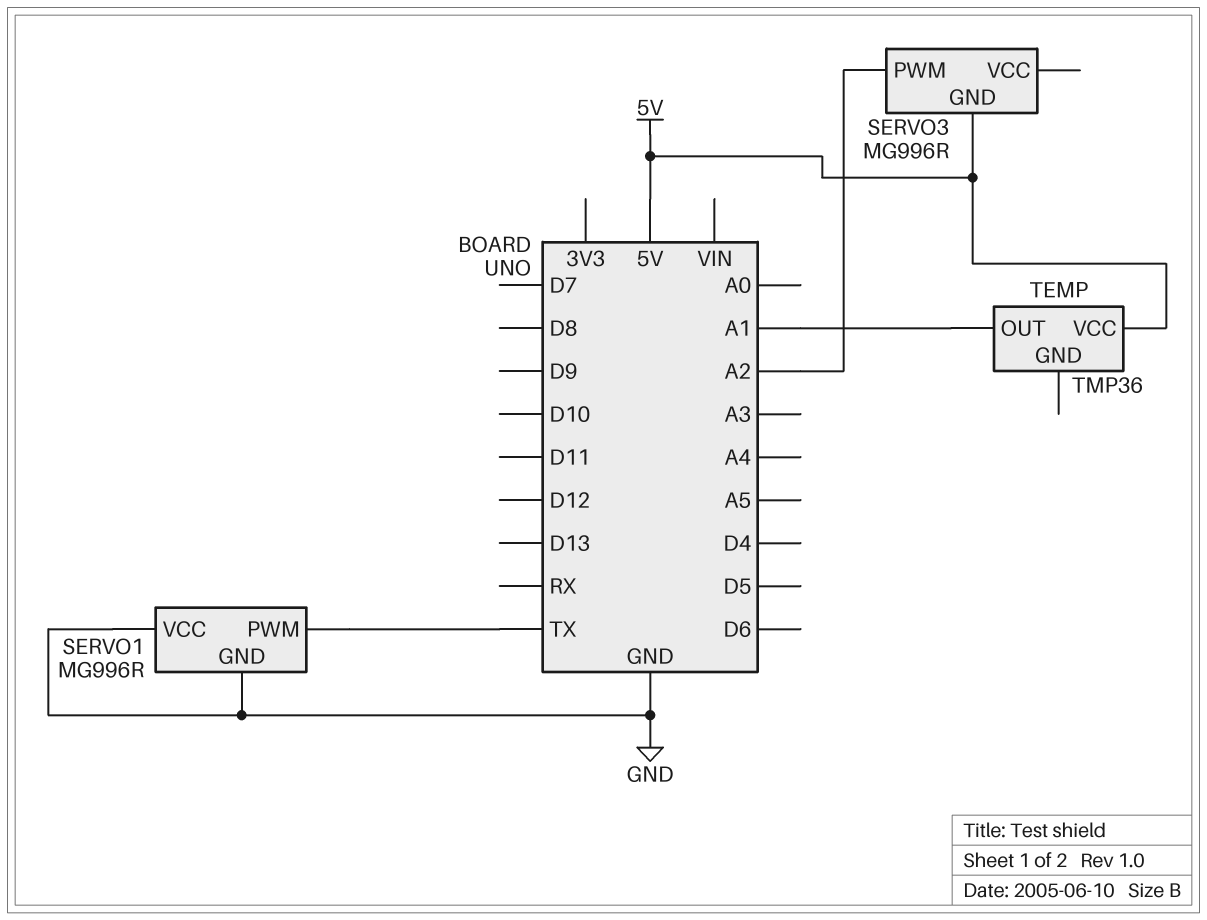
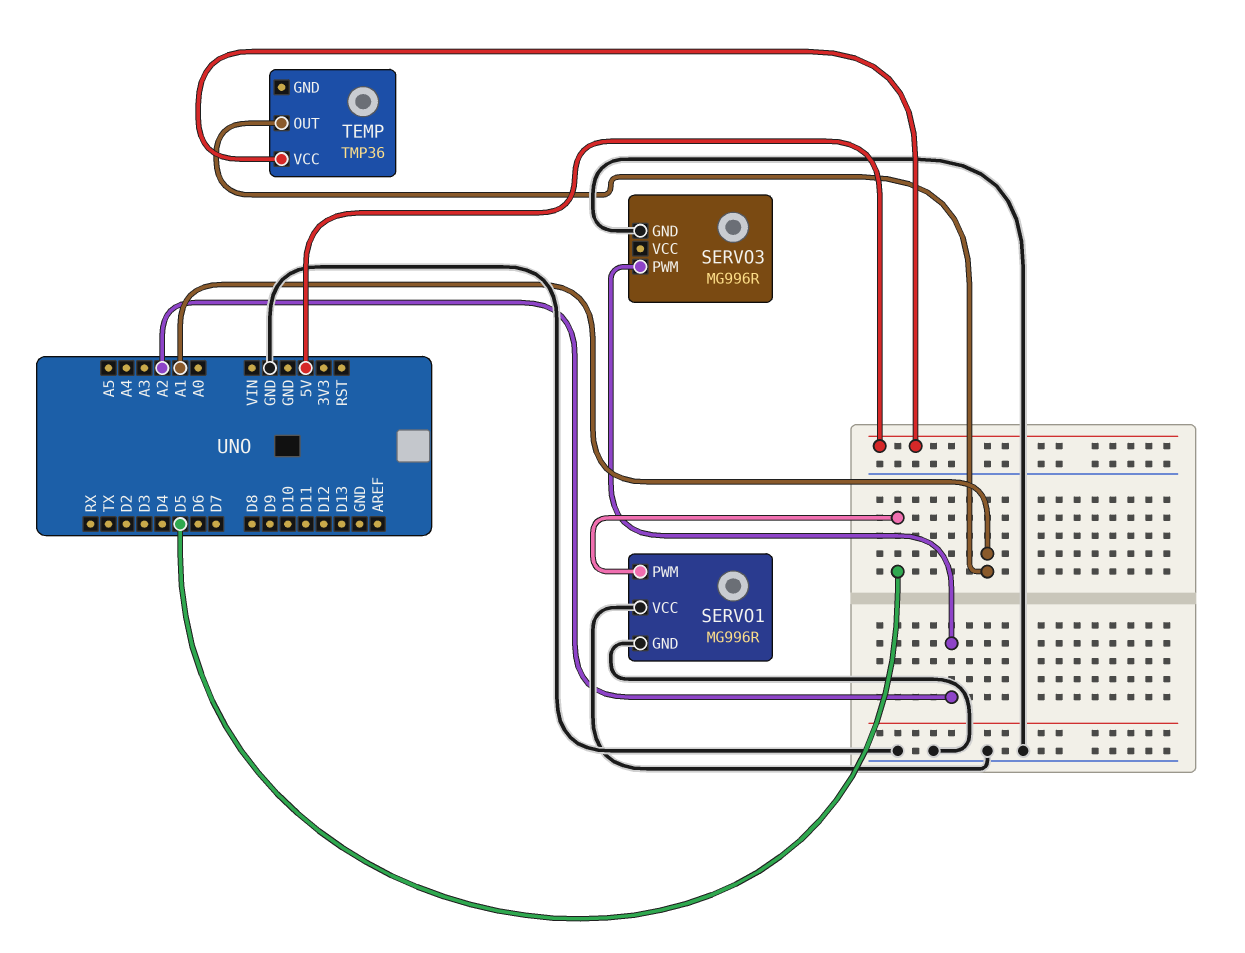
SERVO1 pin PWM: TX -> D5
SERVO3 pin GND: 5V -> GND

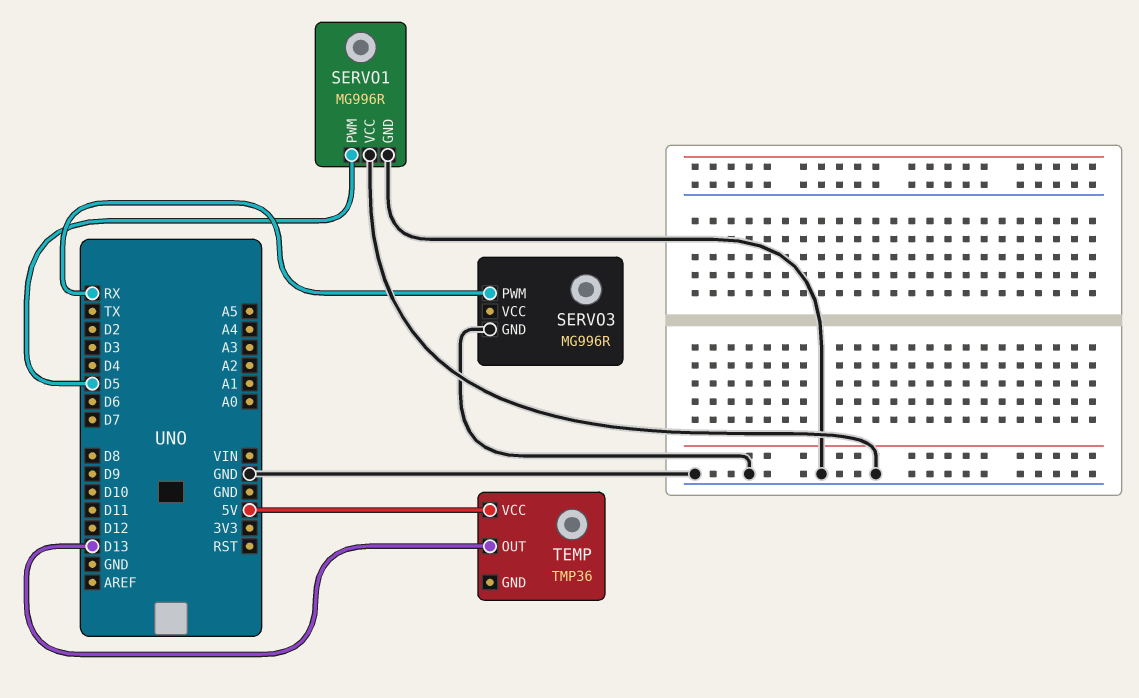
SERVO3 pin PWM: A2 -> RX
TEMP pin OUT: A1 -> D13

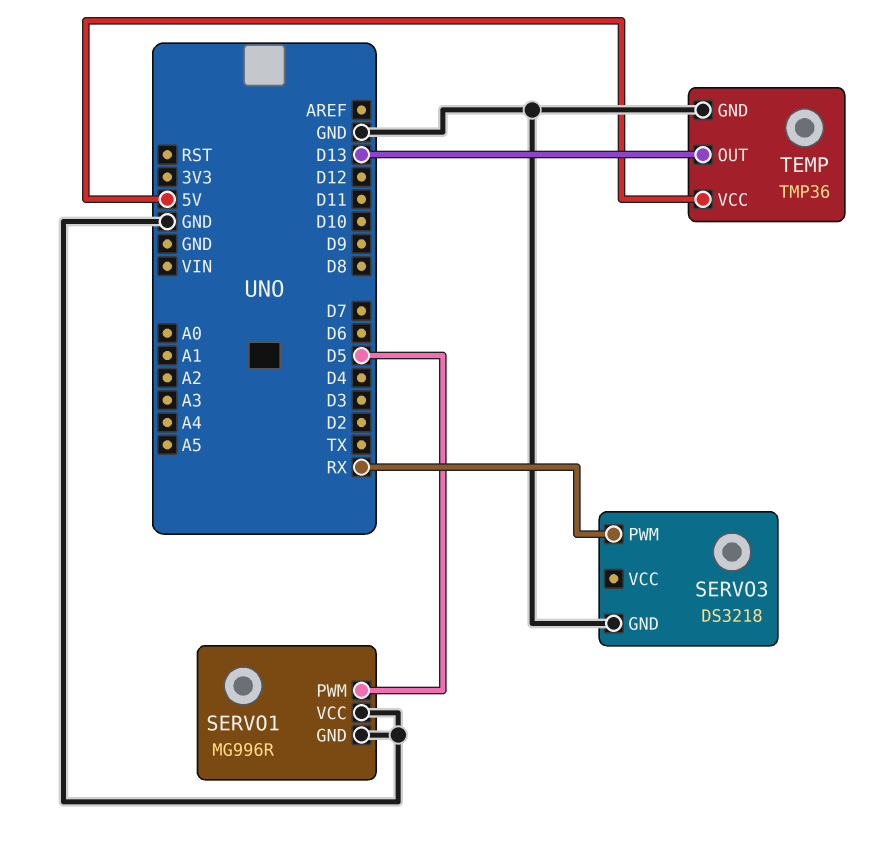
SERVO3: MG996R -> DS3218
TEMP pin GND: none -> GND

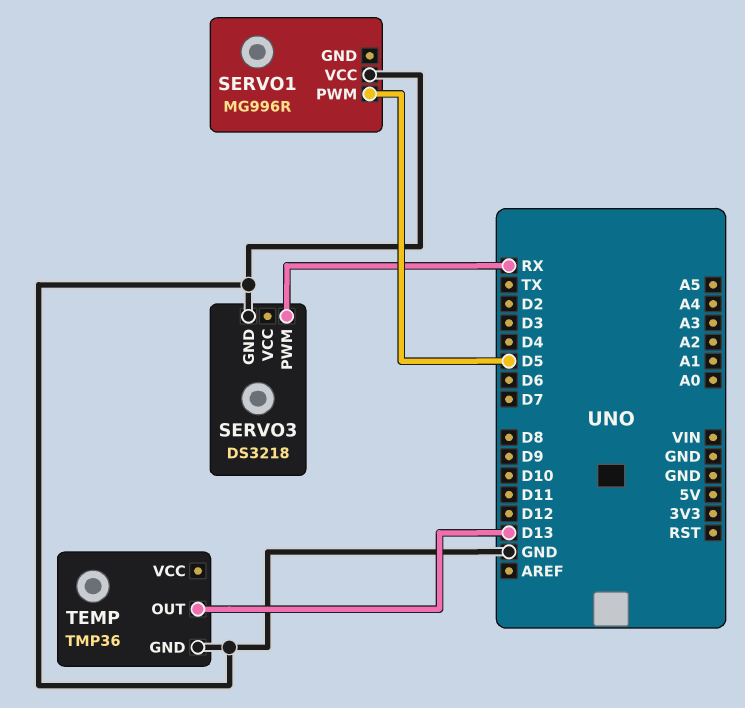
SERVO1 pin GND: GND -> none
TEMP pin VCC: 5V -> none

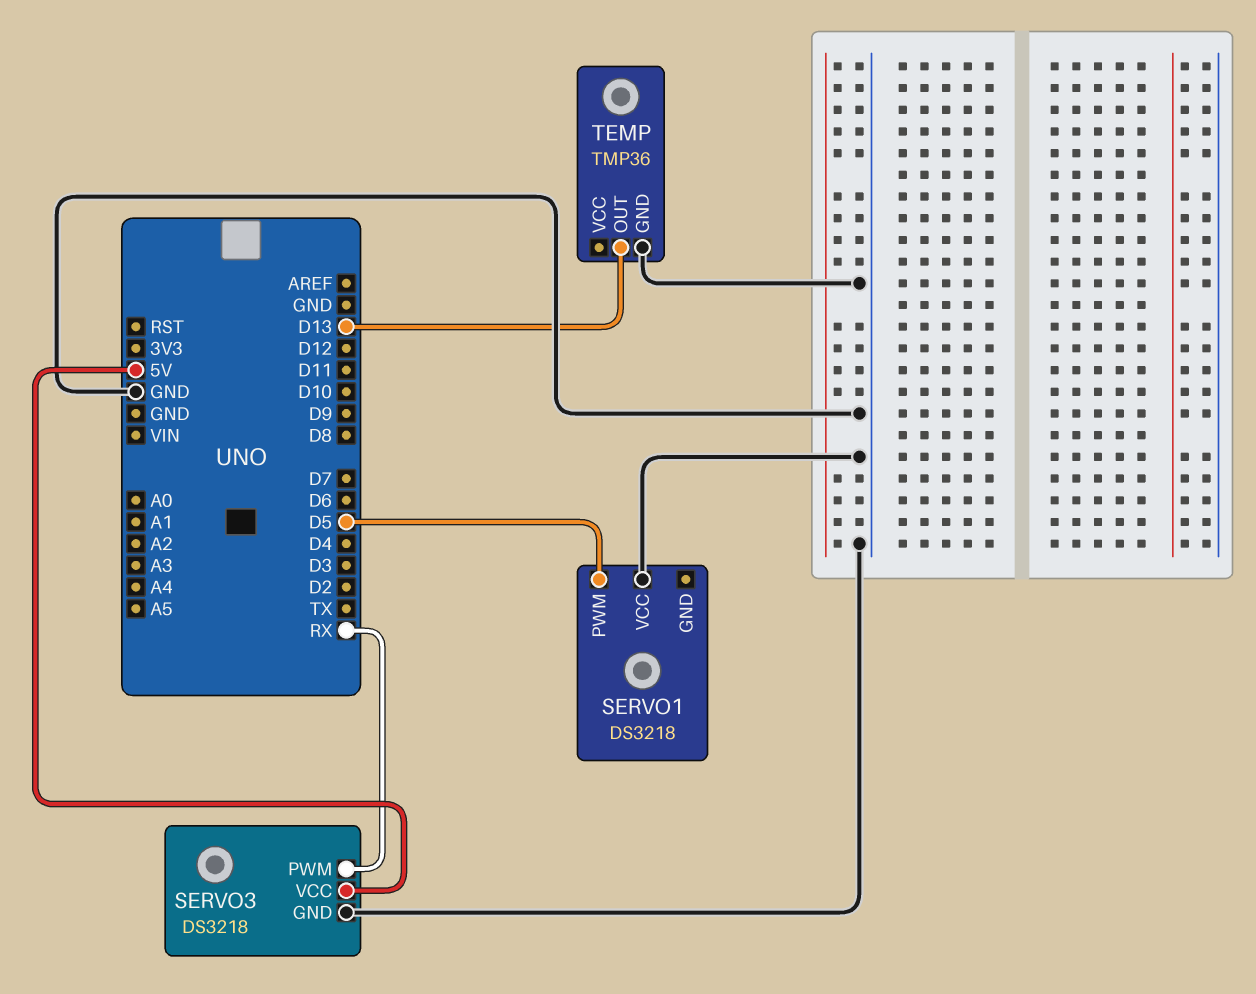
SERVO1: MG996R -> DS3218
SERVO3 pin VCC: none -> 5V

